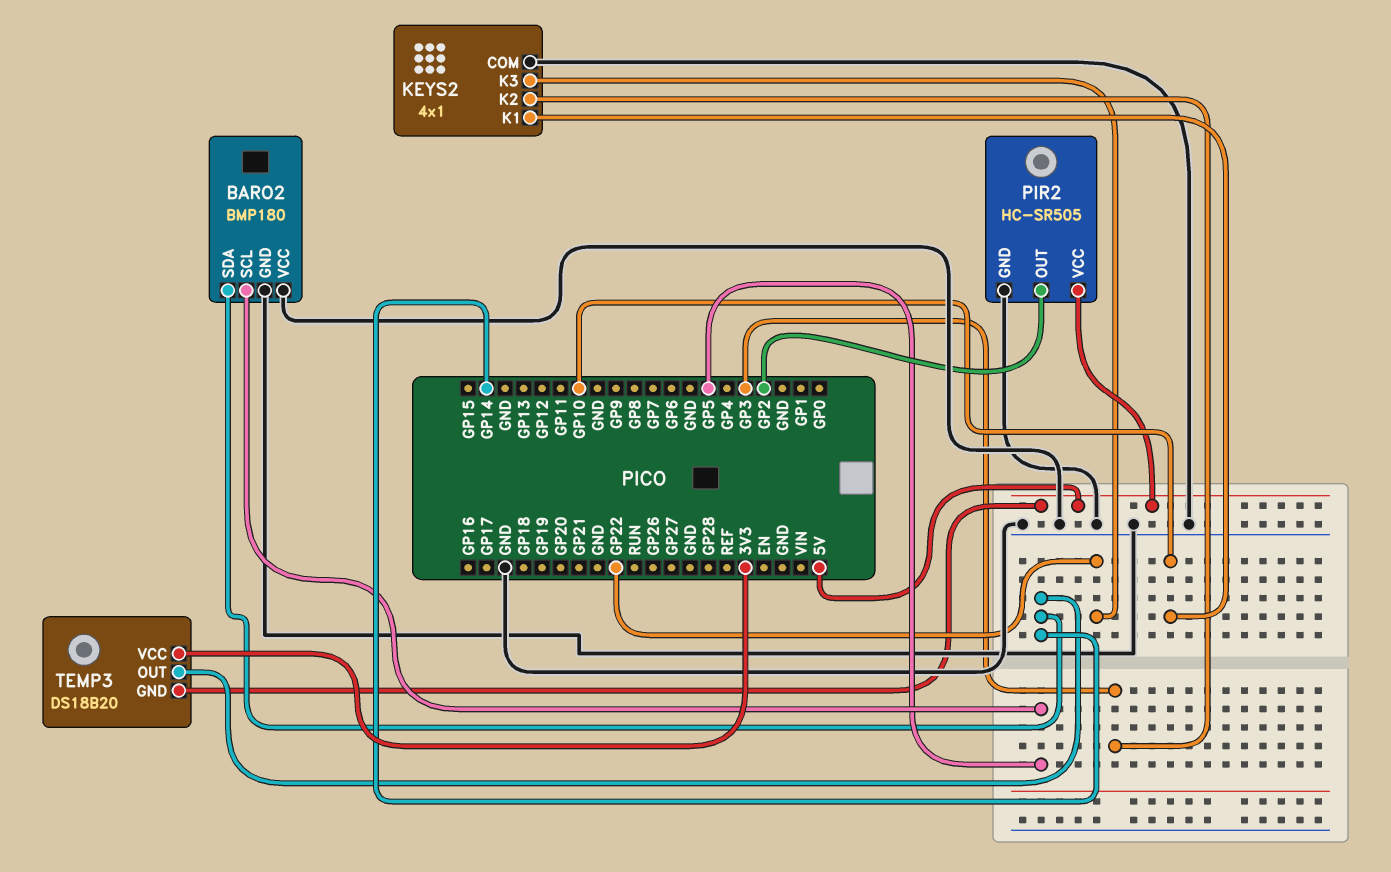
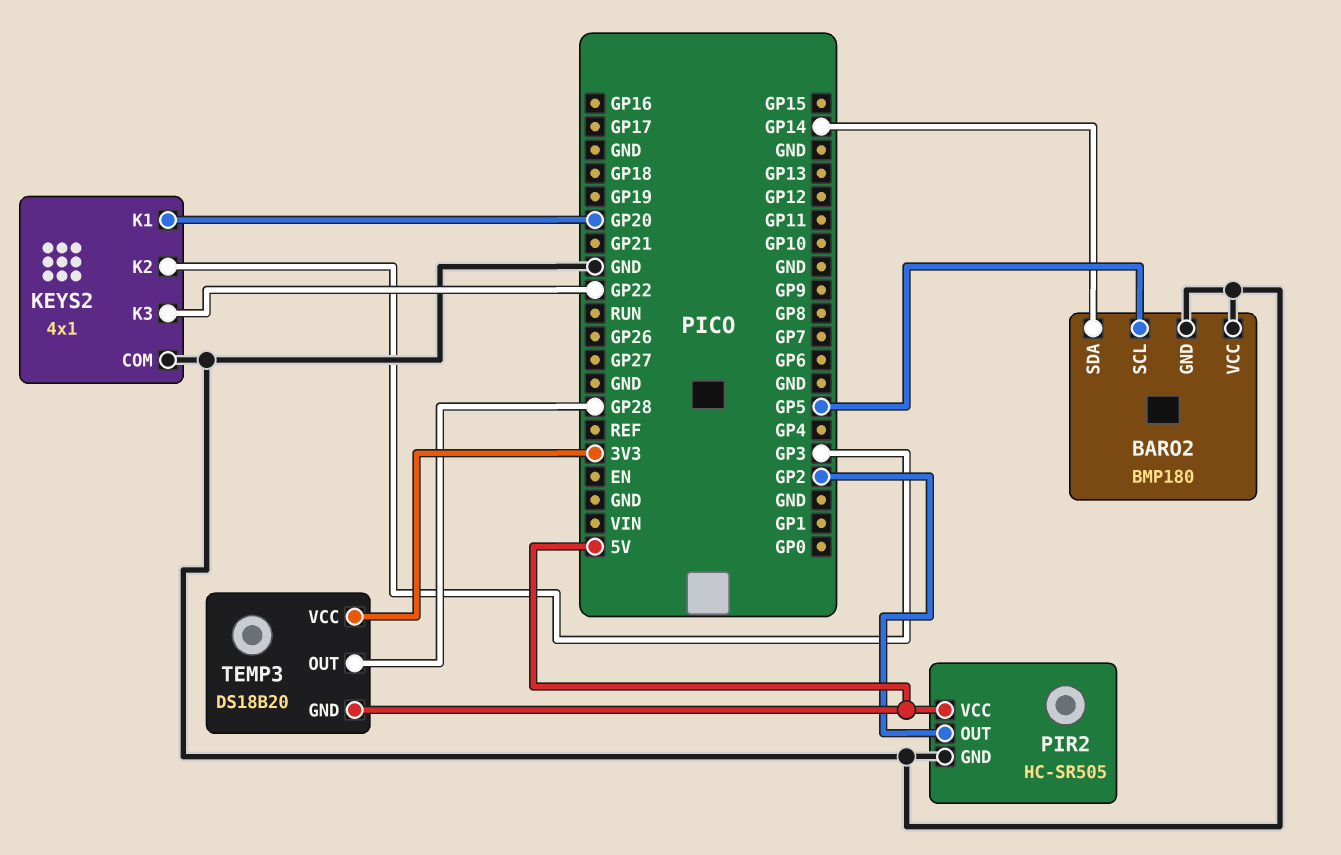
KEYS2 pin K1: GP10 -> GP20
TEMP3 pin OUT: GP14 -> GP28

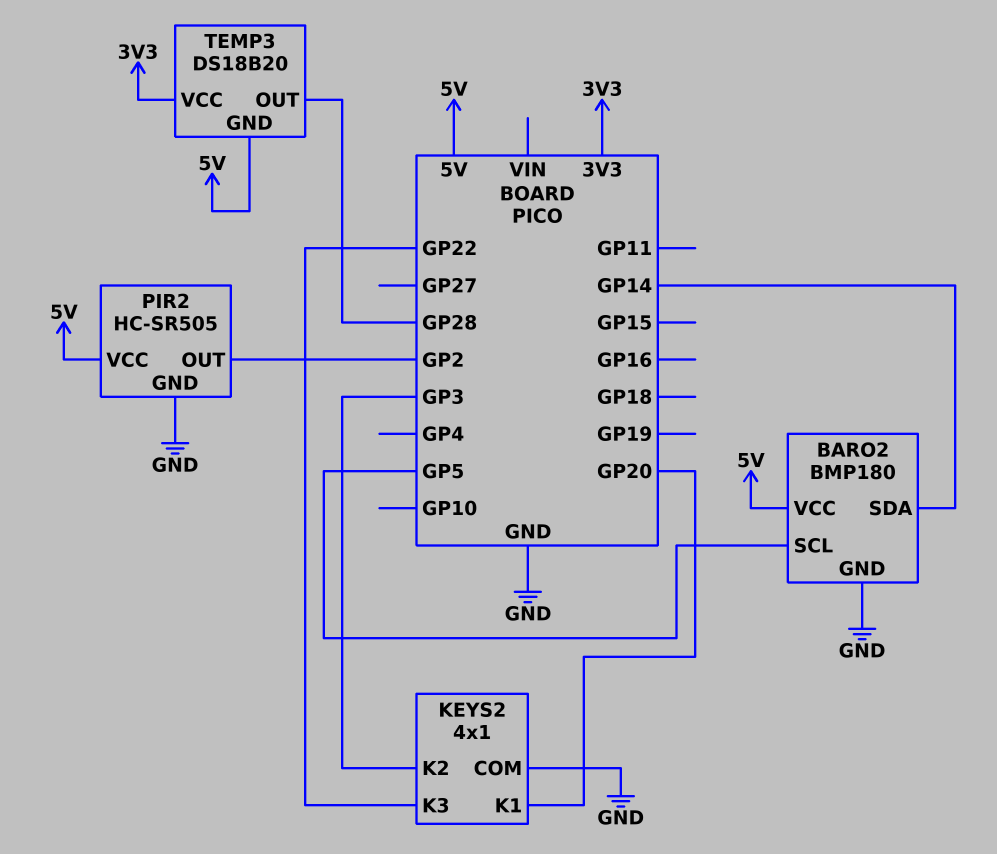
BARO2 pin VCC: GND -> 5V

